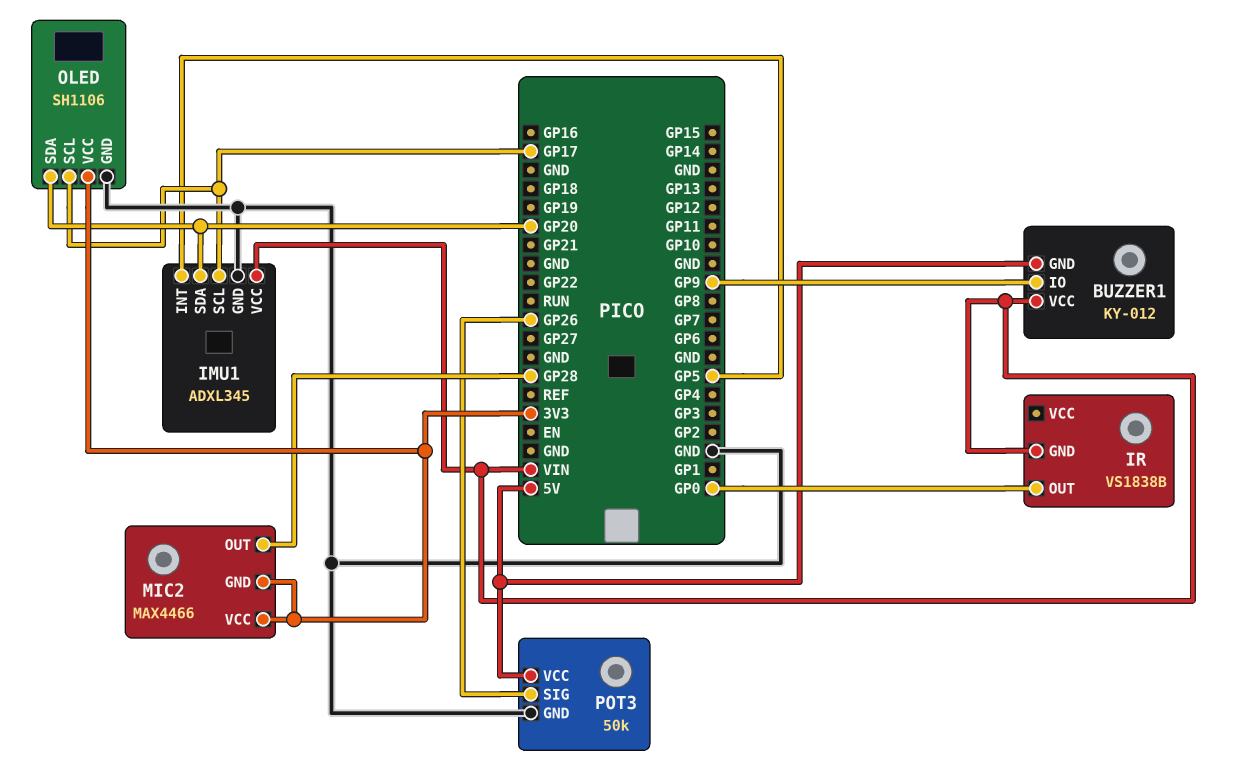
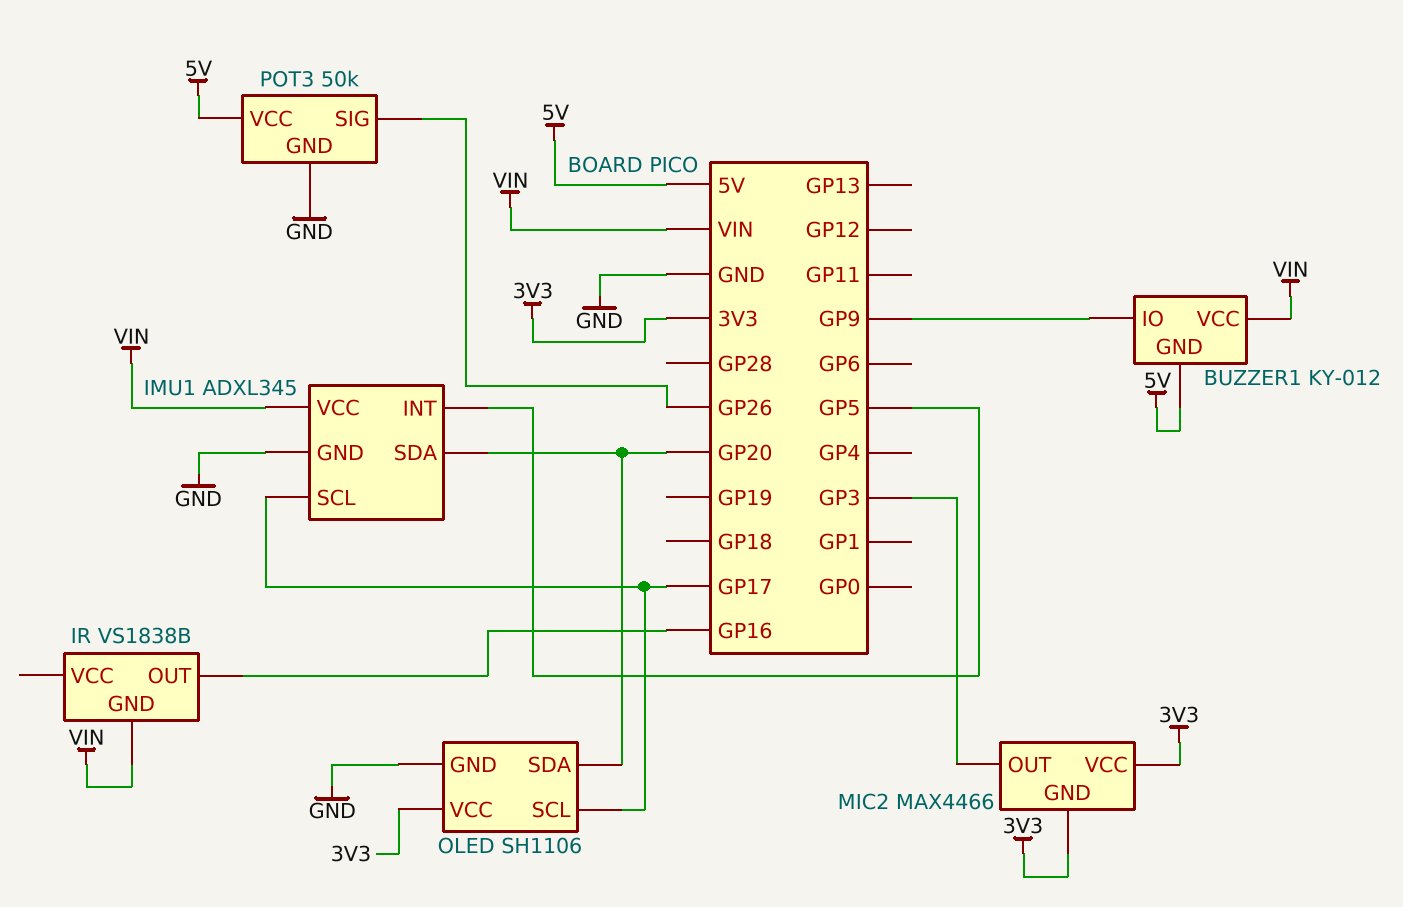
IR pin OUT: GP0 -> GP16
MIC2 pin OUT: GP28 -> GP3

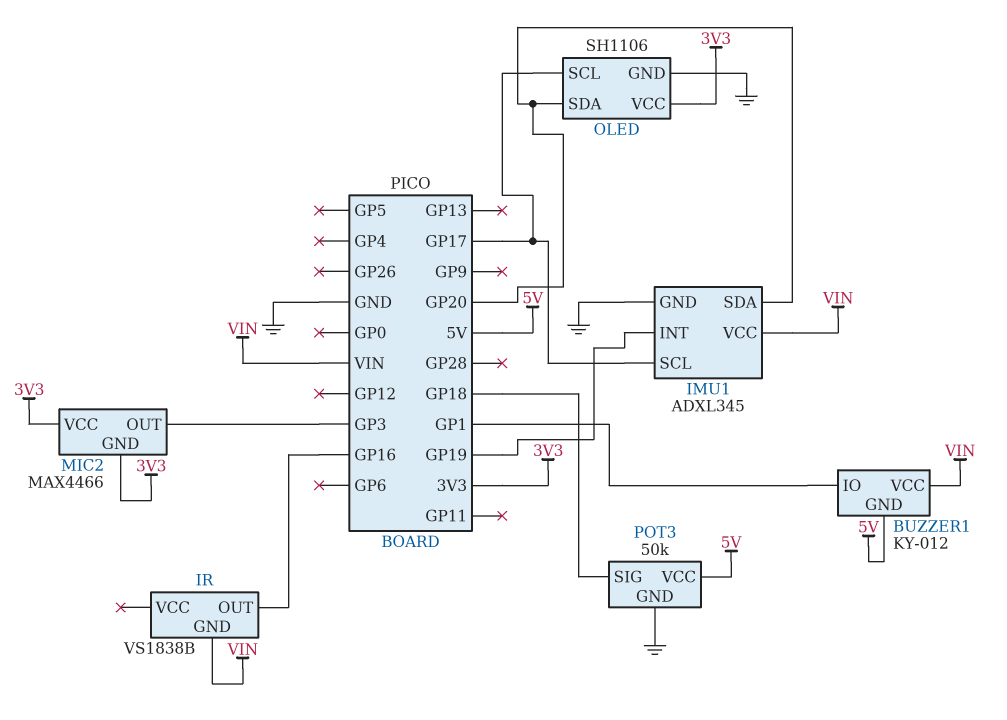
BUZZER1 pin IO: GP9 -> GP1
IMU1 pin INT: GP5 -> GP19
POT3 pin SIG: GP26 -> GP18

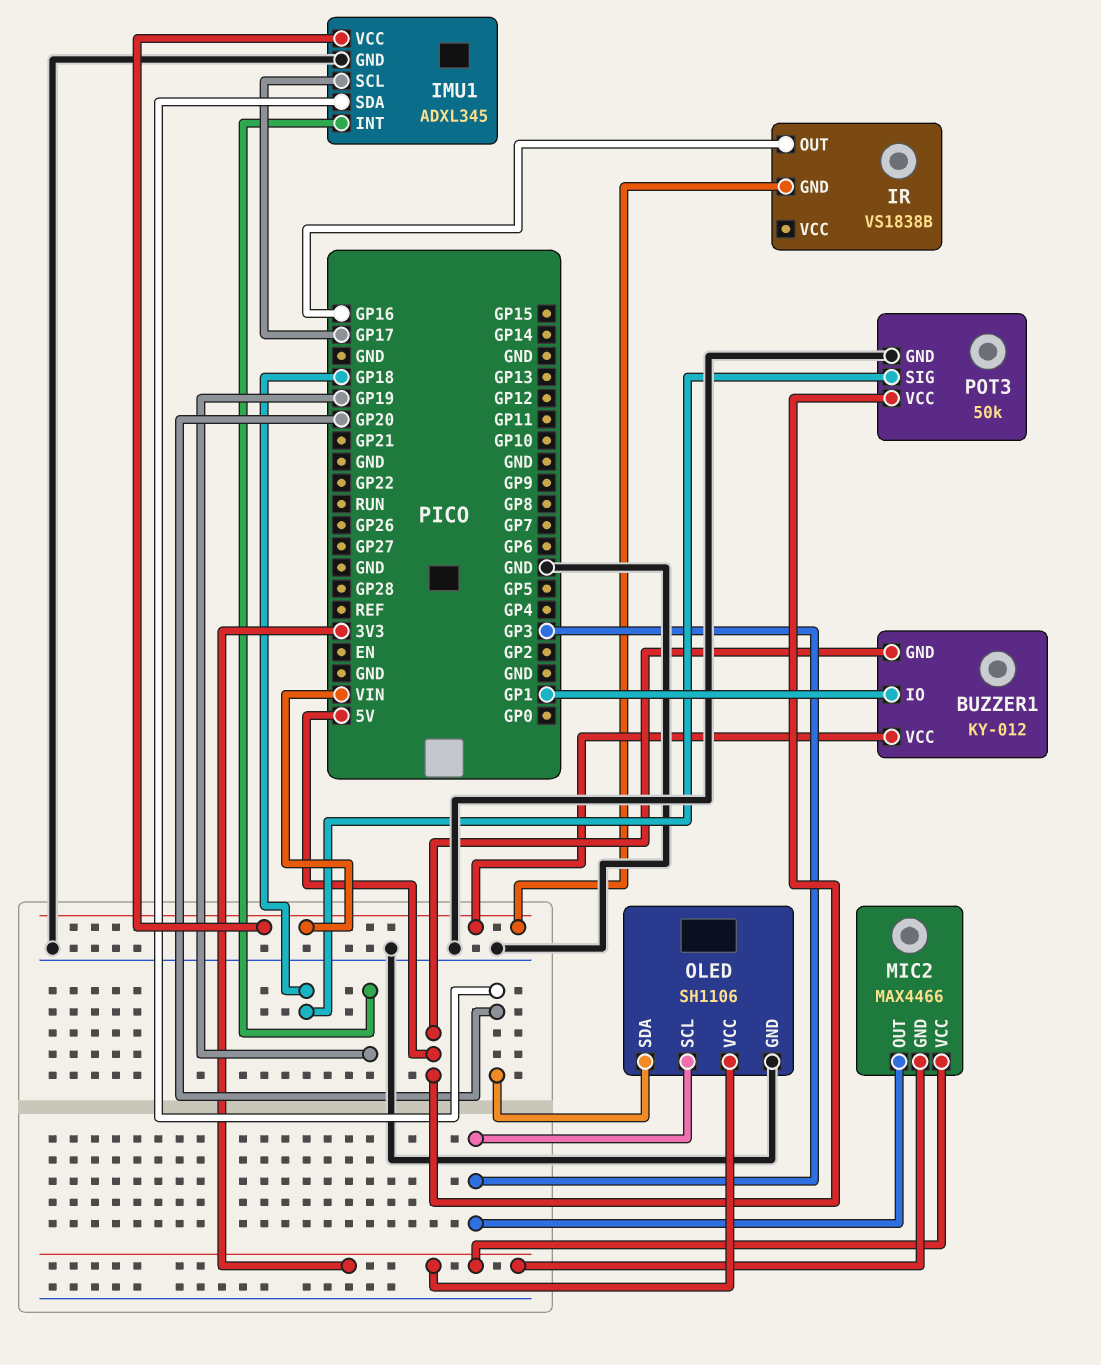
OLED pin SCL: GP17 -> GP3

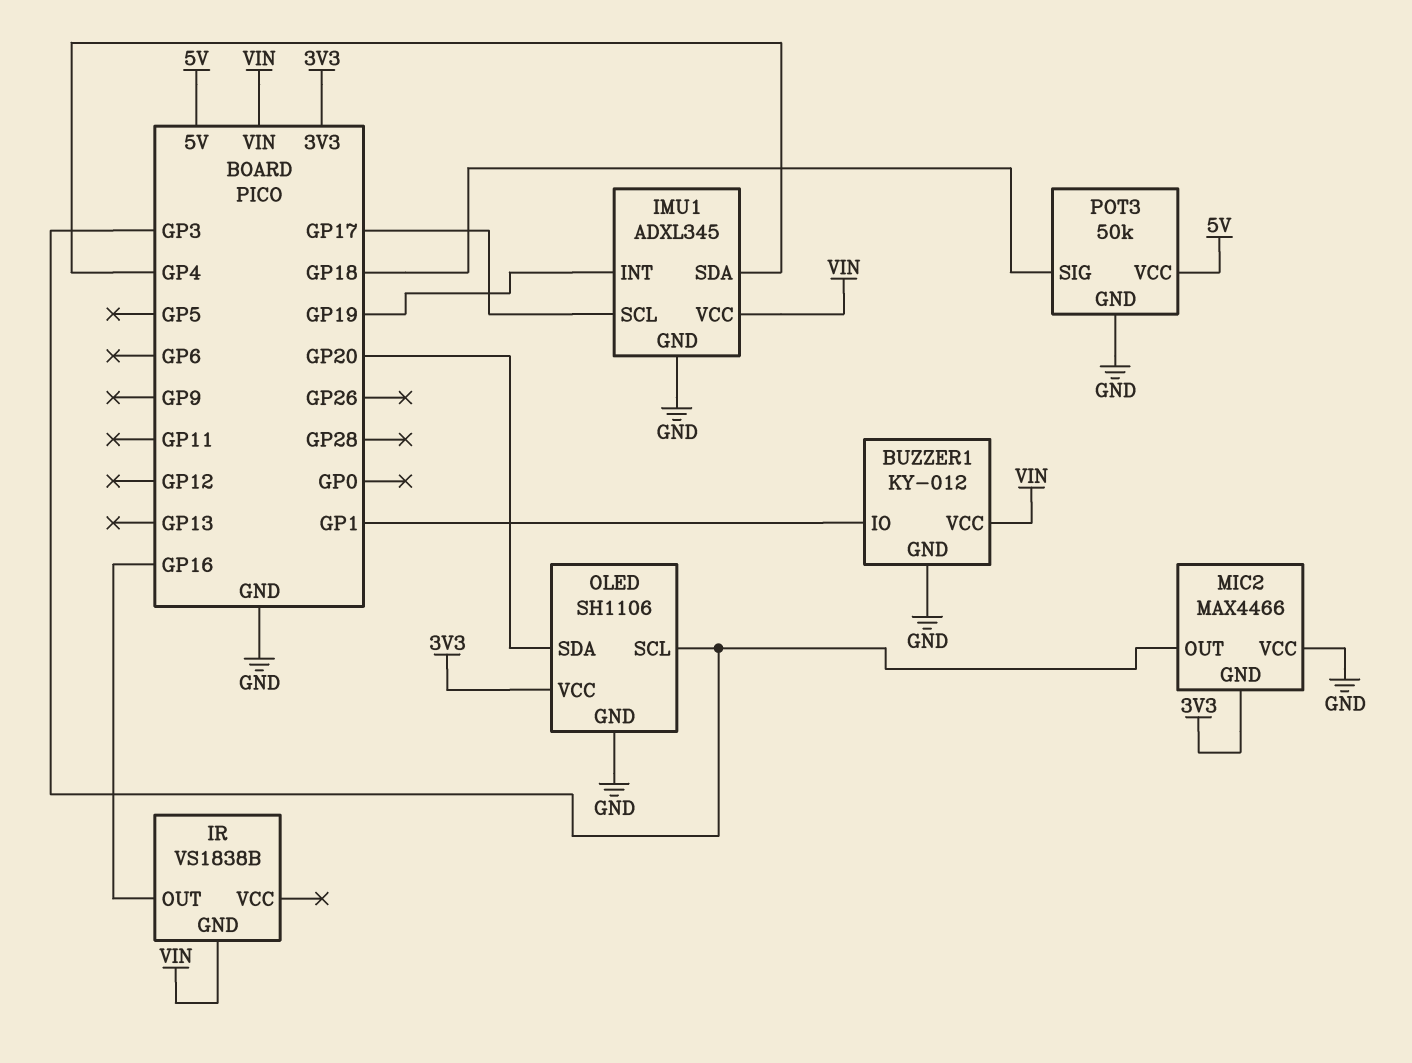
BUZZER1 pin GND: 5V -> GND
IMU1 pin SDA: GP20 -> GP4
MIC2 pin VCC: 3V3 -> GND

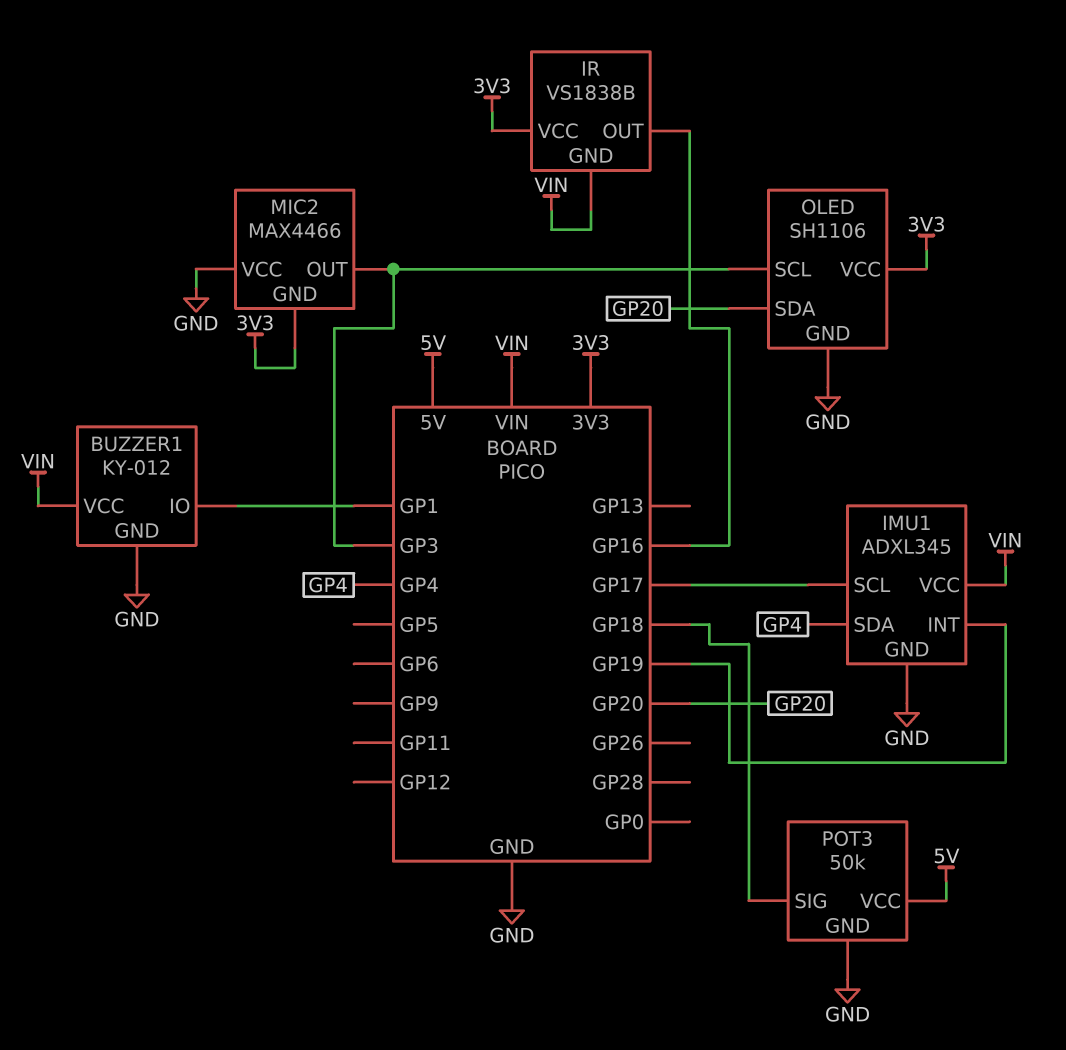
IR pin VCC: none -> 3V3

